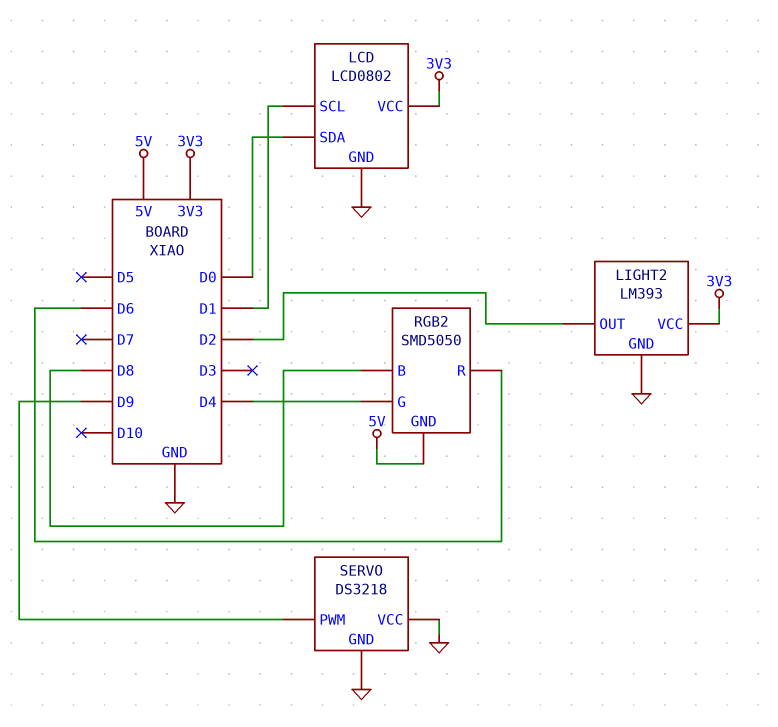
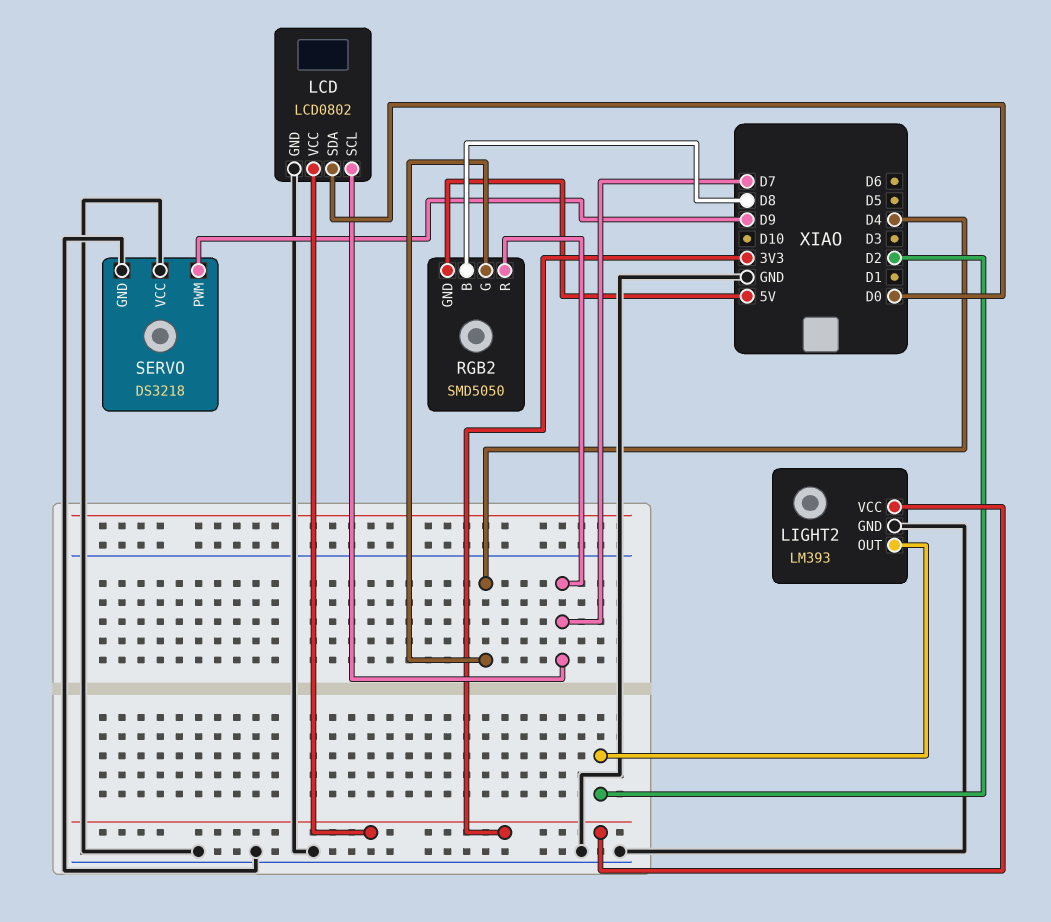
LCD pin SCL: D1 -> D7
RGB2 pin R: D6 -> D7

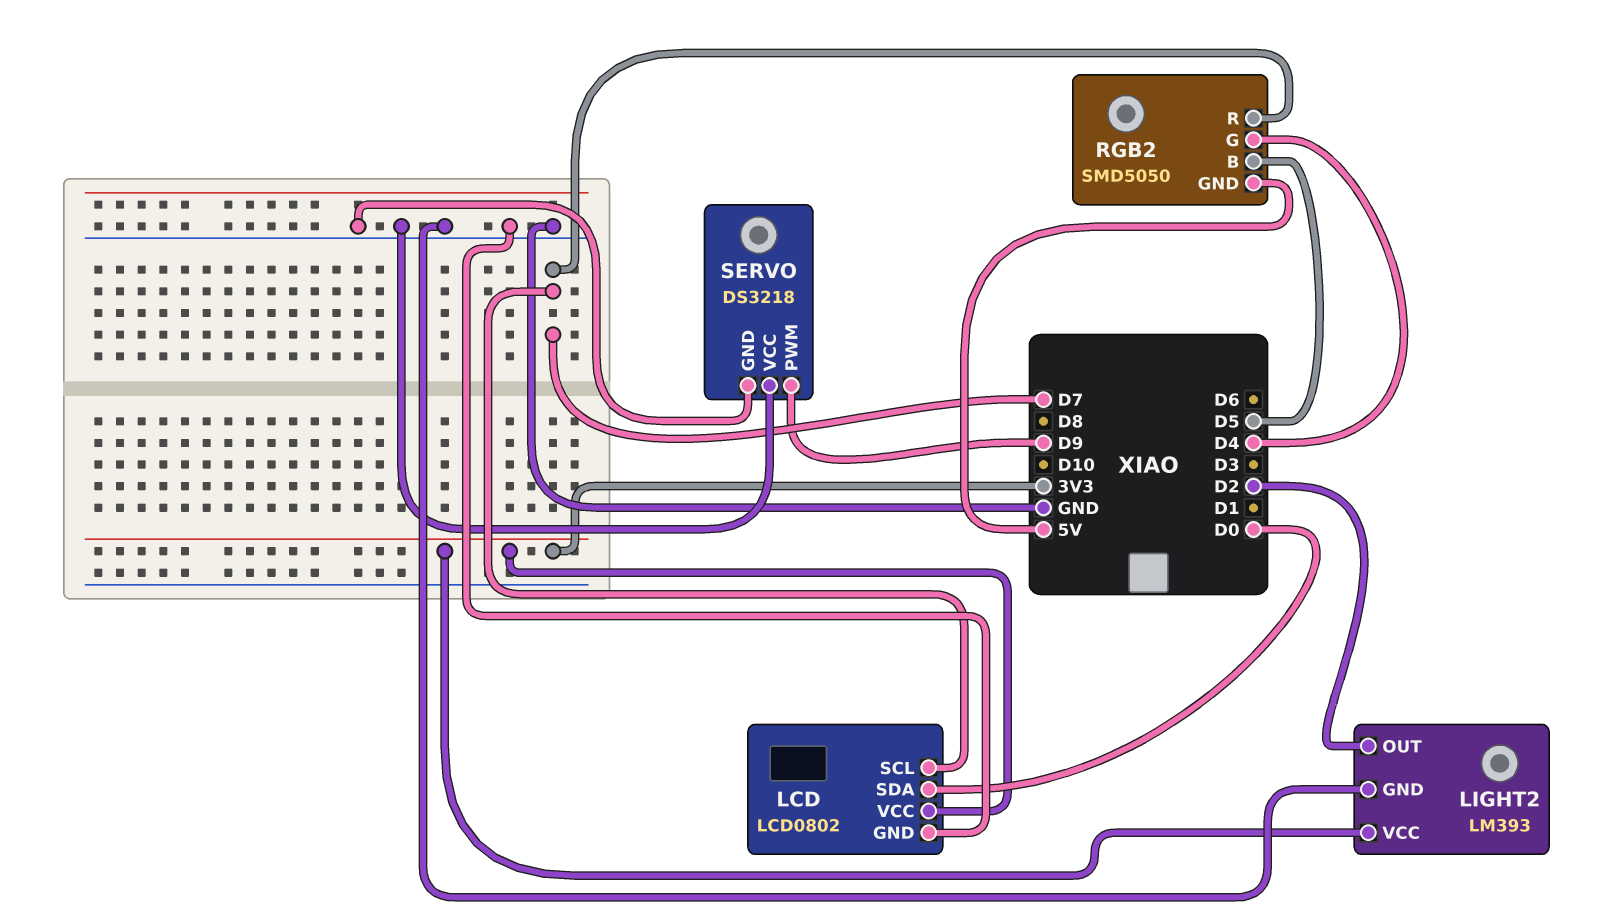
RGB2 pin B: D8 -> D5

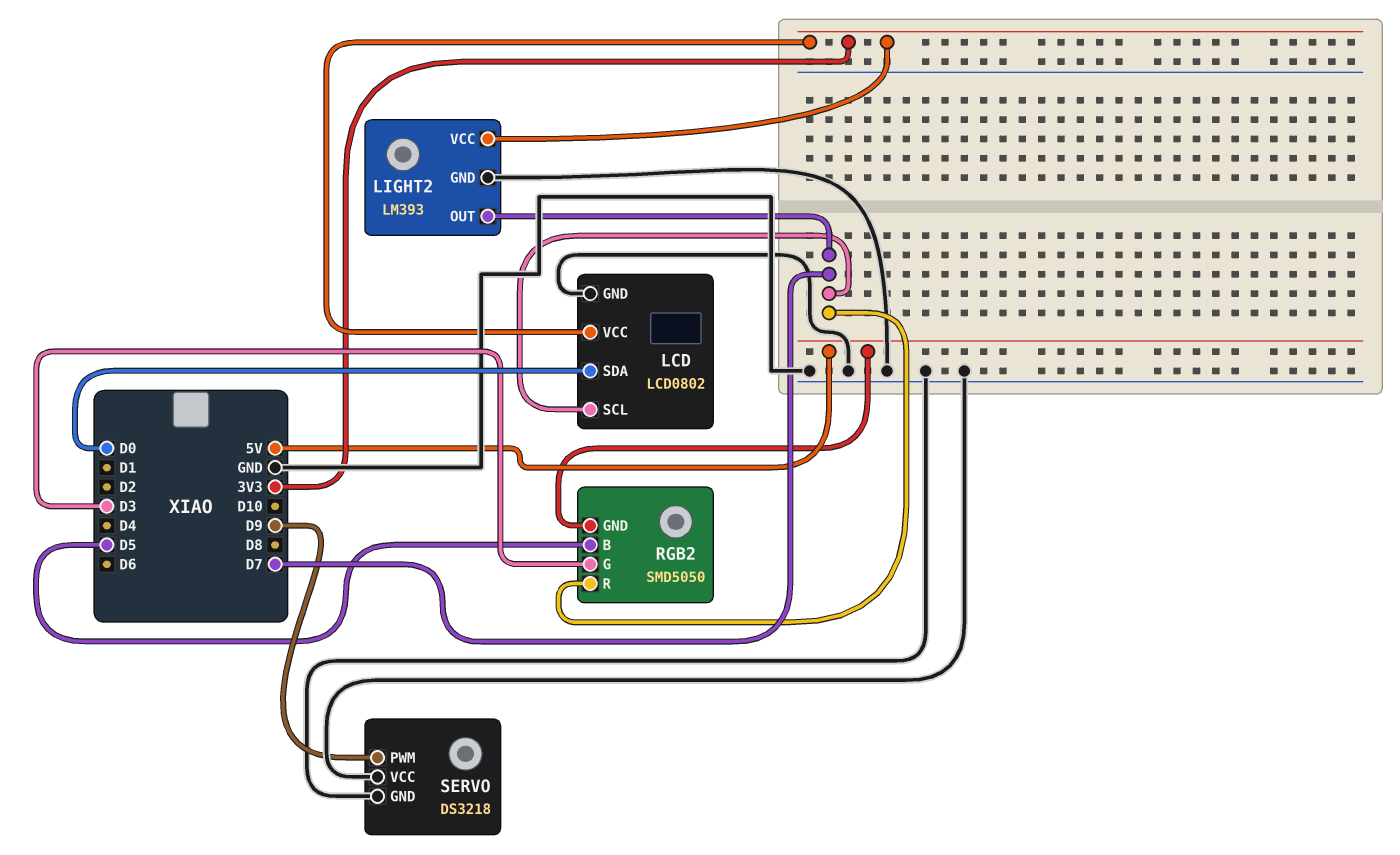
LIGHT2 pin OUT: D2 -> D7
RGB2 pin G: D4 -> D3

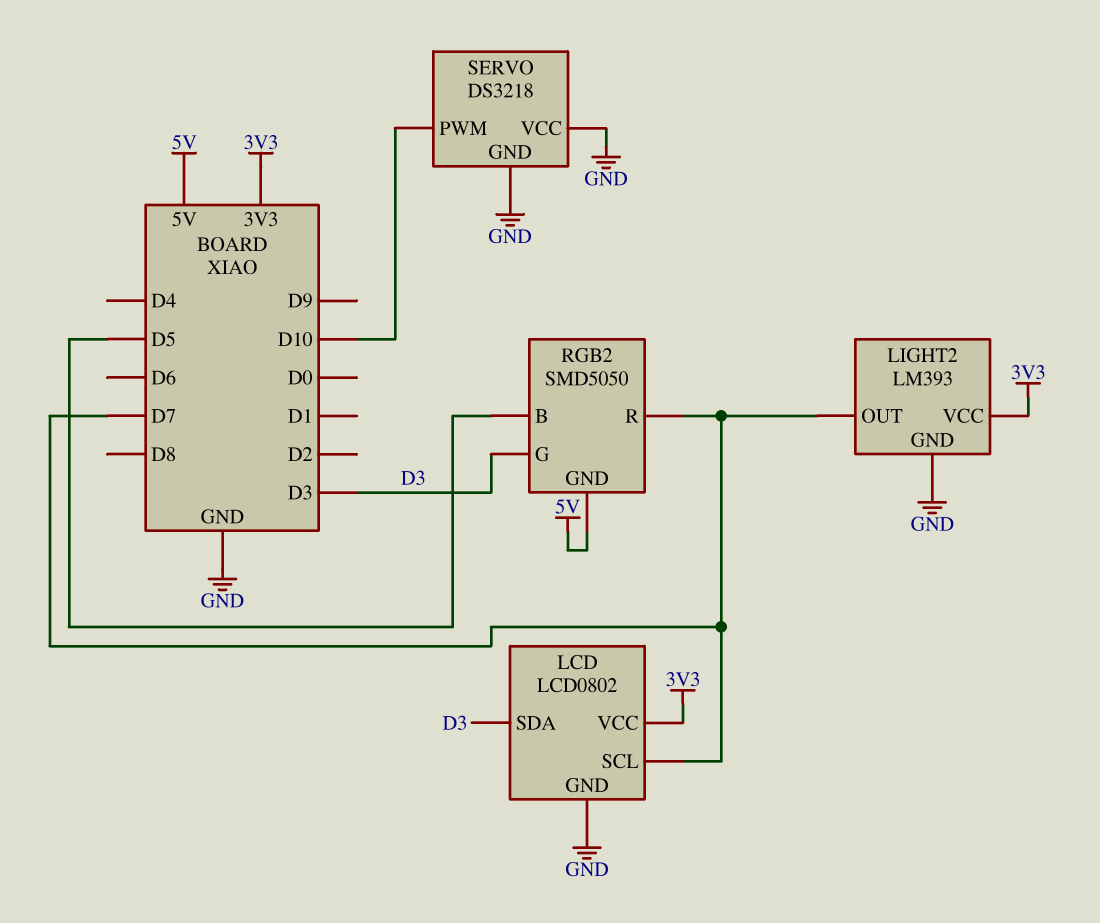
LCD pin SDA: D0 -> D3
SERVO pin PWM: D9 -> D10

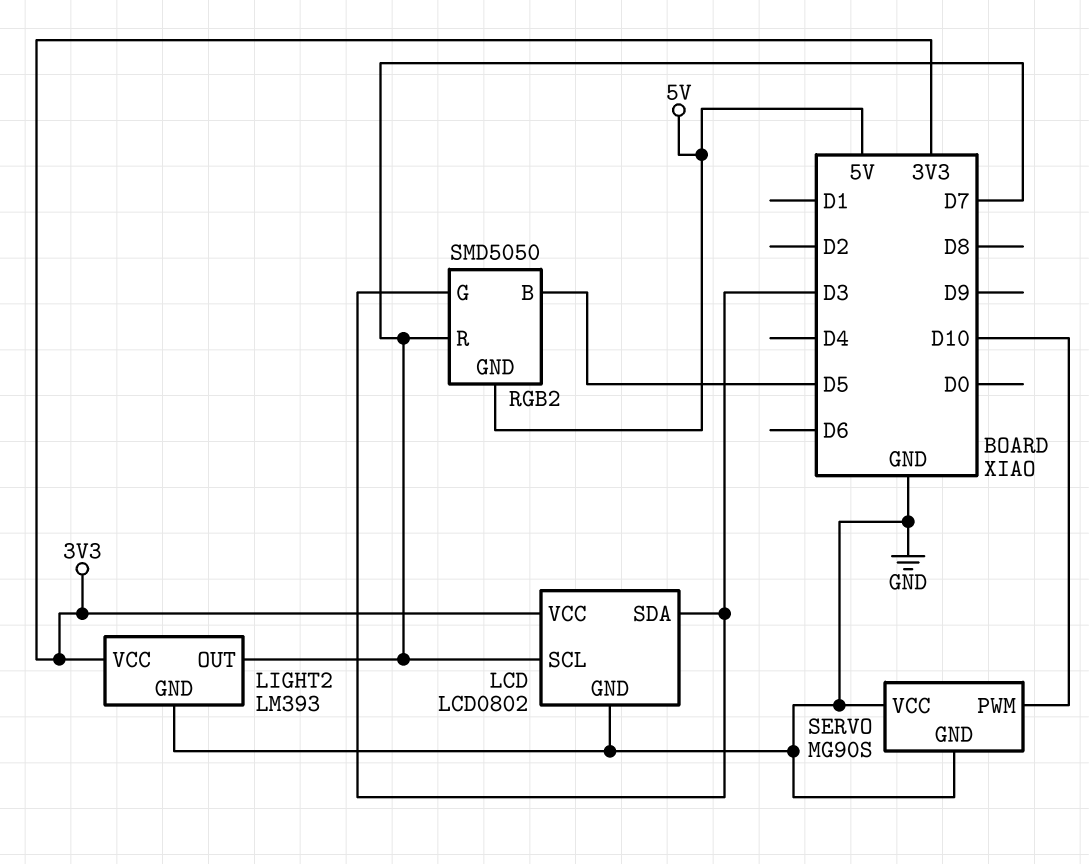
SERVO: DS3218 -> MG90S

